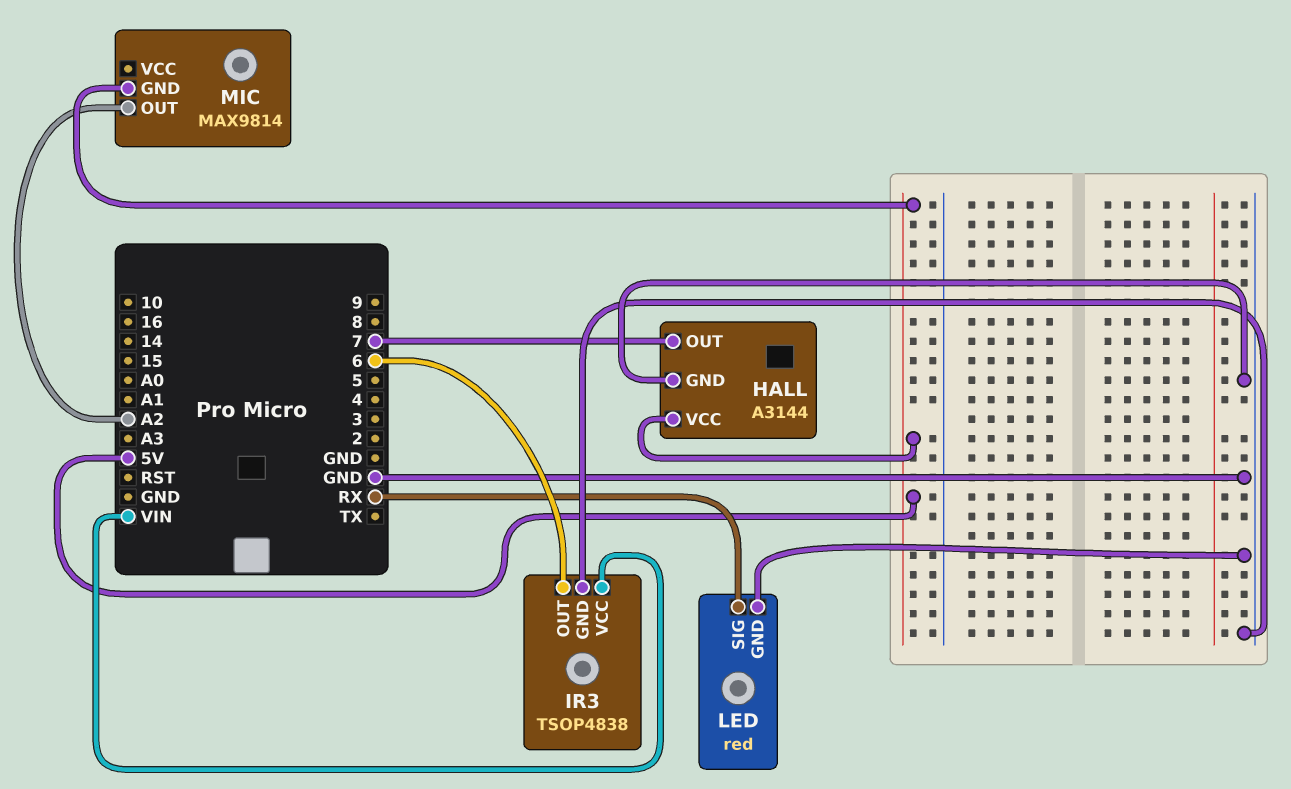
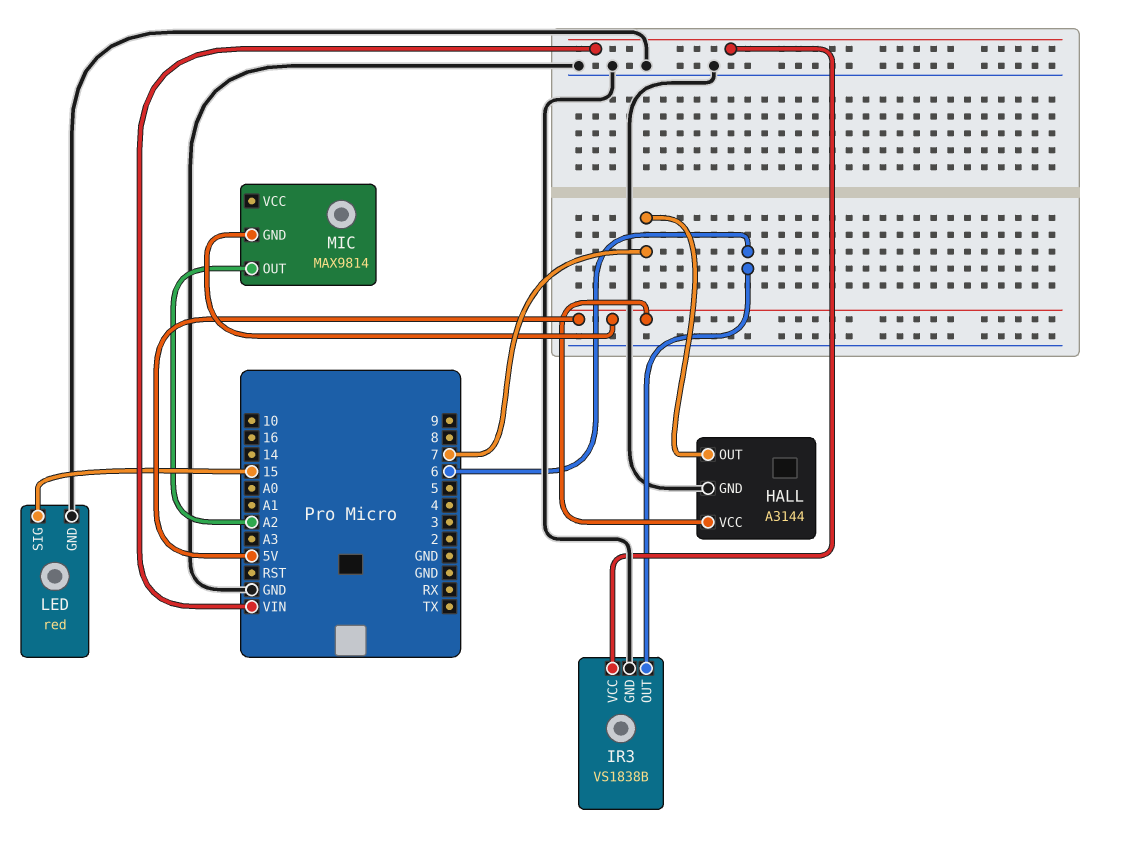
IR3: TSOP4838 -> VS1838B
LED pin SIG: RX -> 15

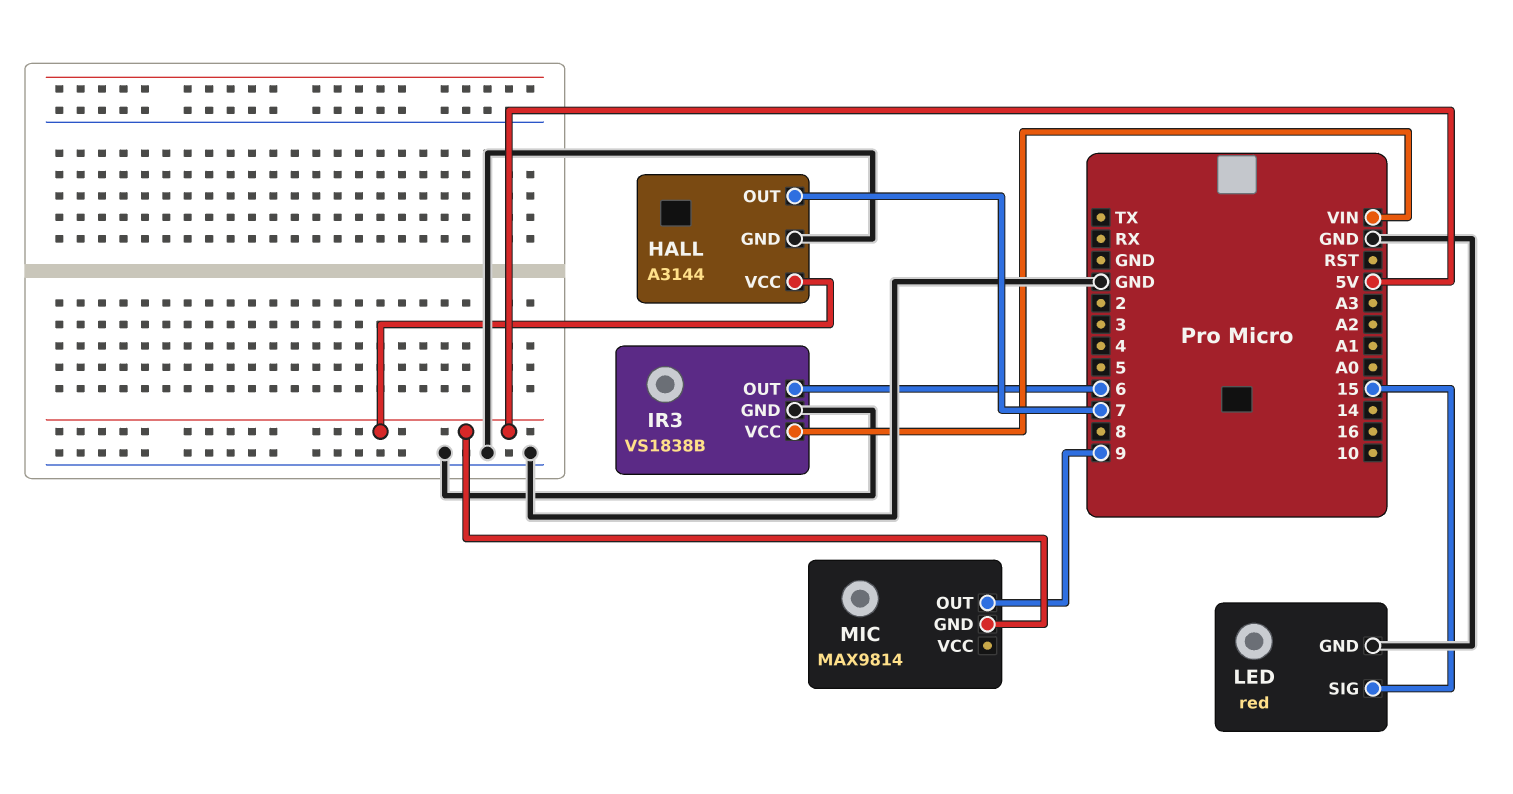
MIC pin OUT: A2 -> 9

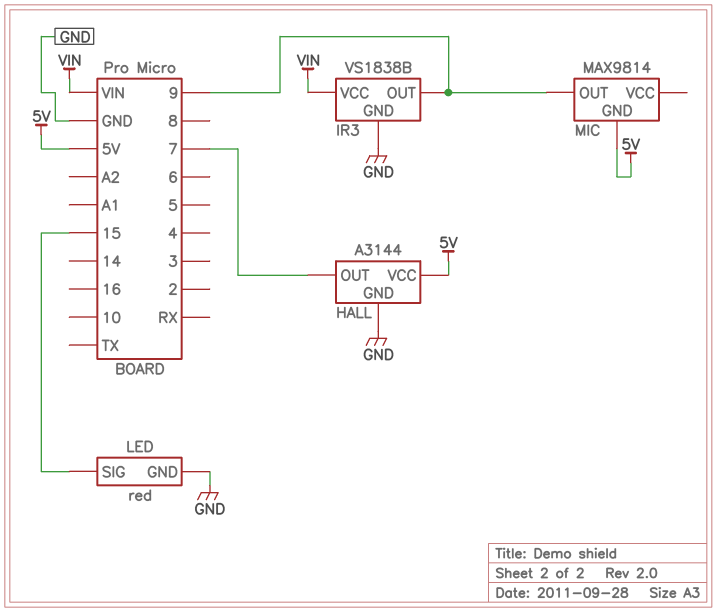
IR3 pin OUT: 6 -> 9

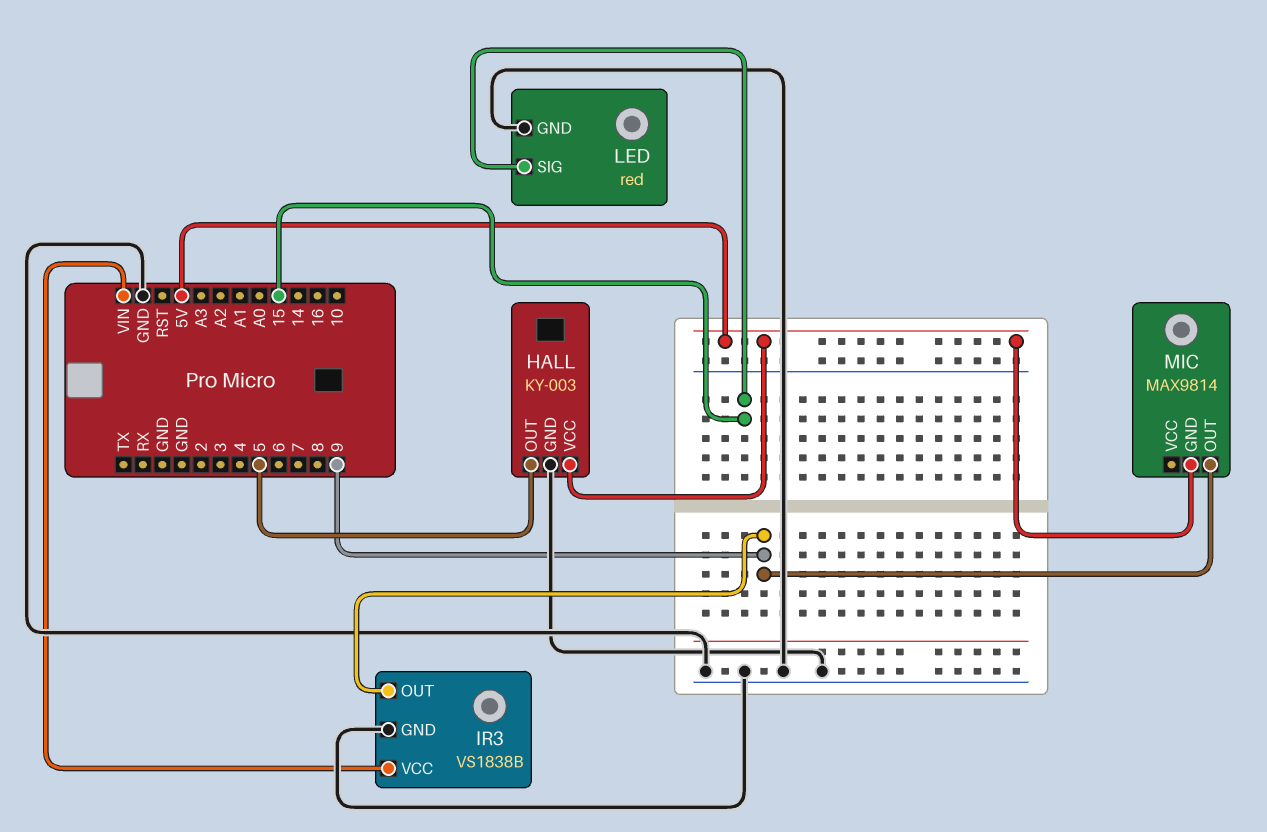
HALL: A3144 -> KY-003
HALL pin OUT: 7 -> 5

